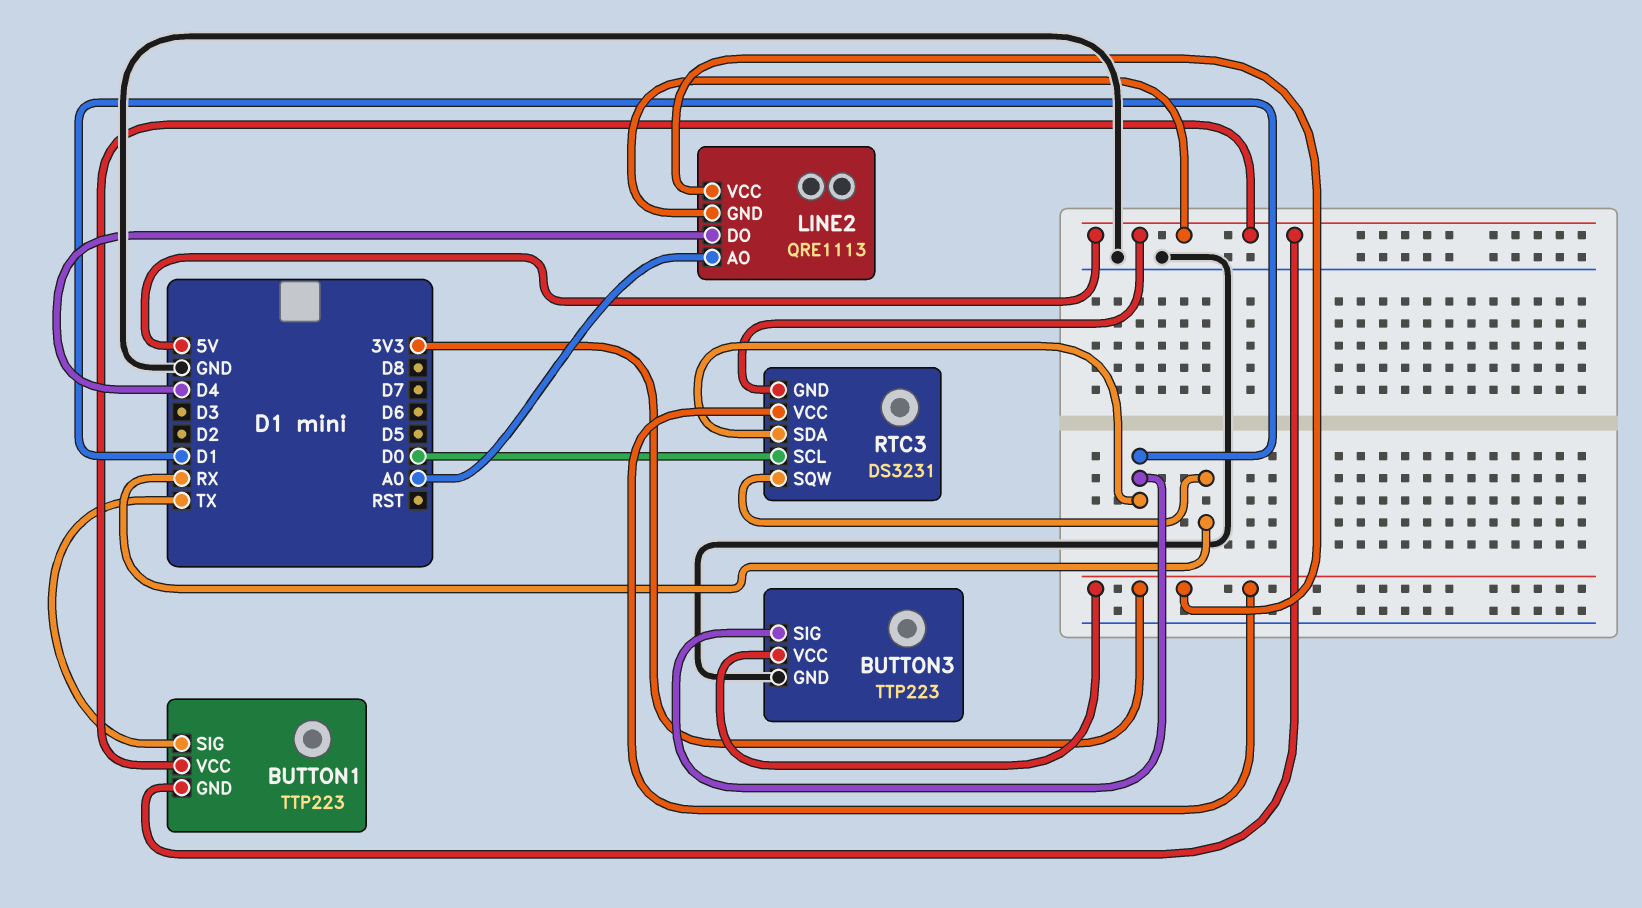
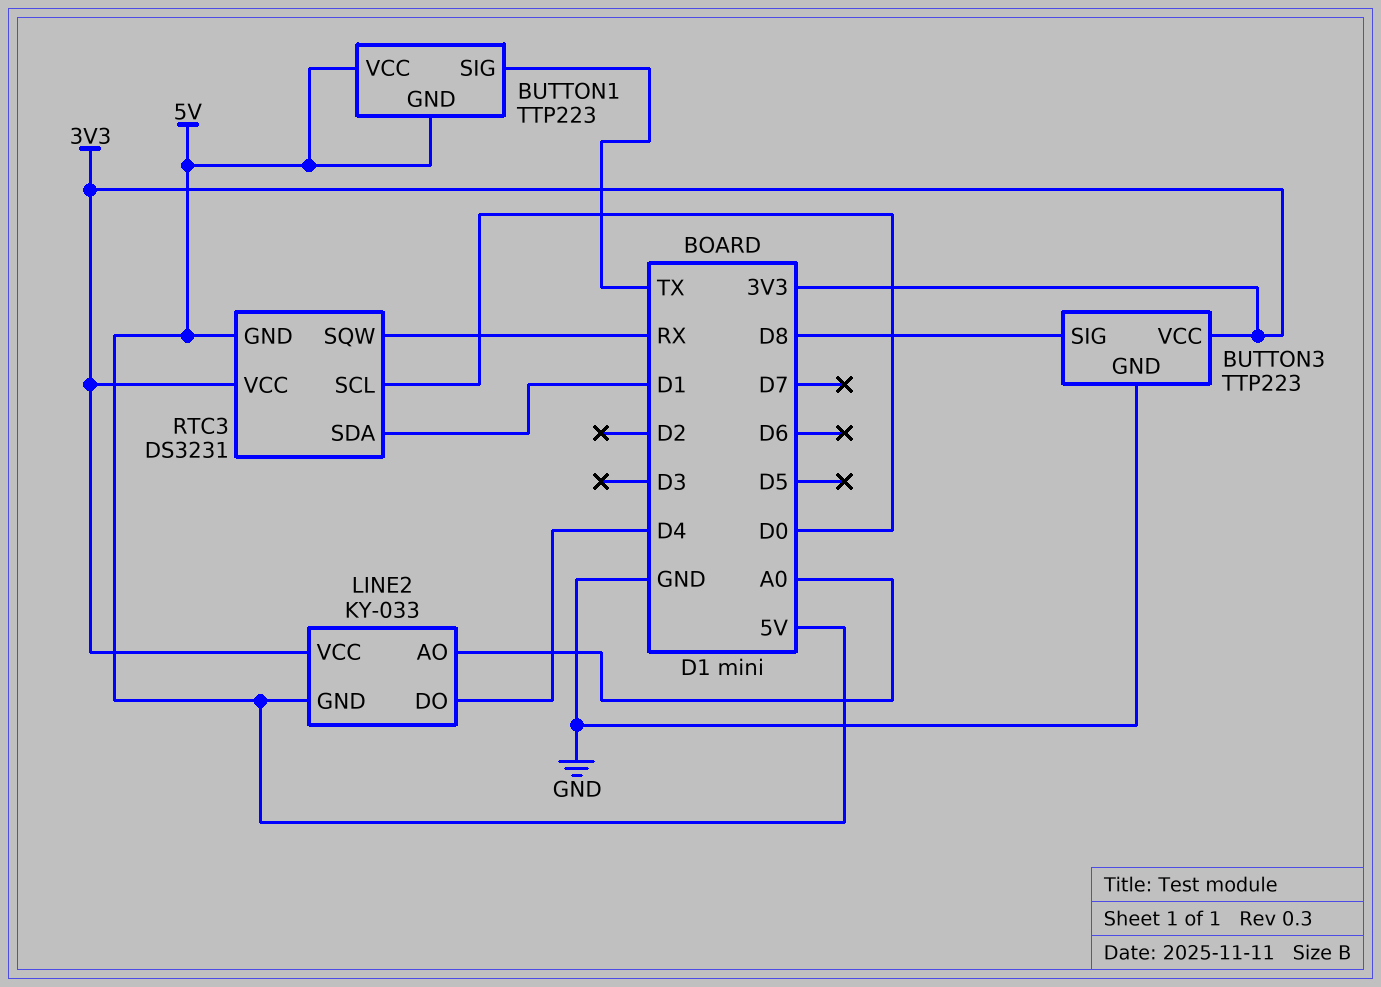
BUTTON3 pin SIG: D1 -> D8
LINE2: QRE1113 -> KY-033

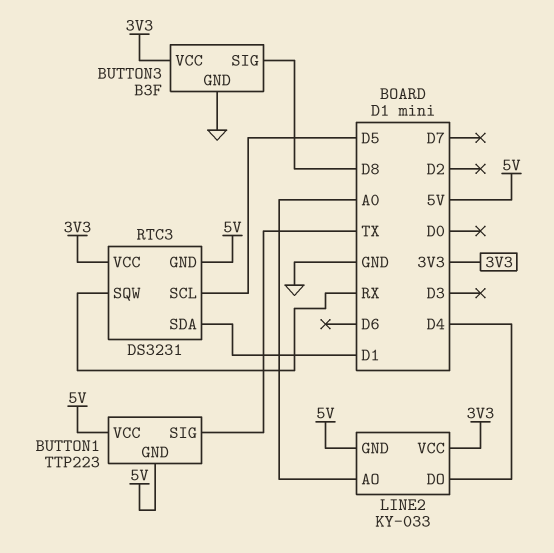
BUTTON3: TTP223 -> B3F
RTC3 pin SCL: D0 -> D5

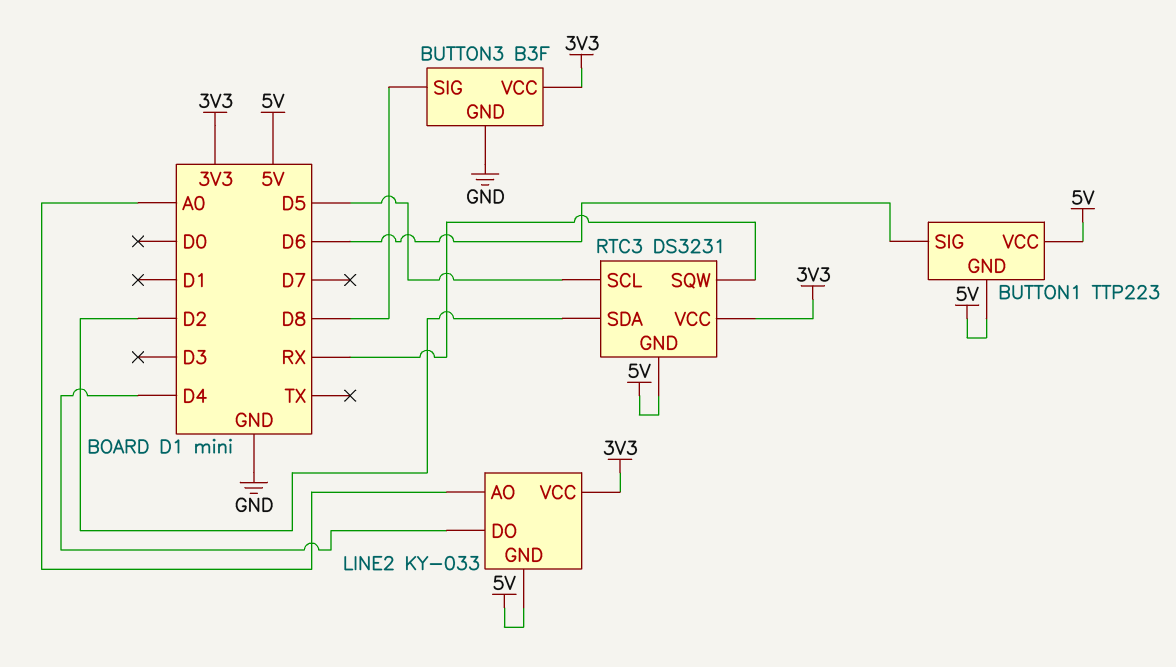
BUTTON1 pin SIG: TX -> D6
RTC3 pin SDA: D1 -> D2

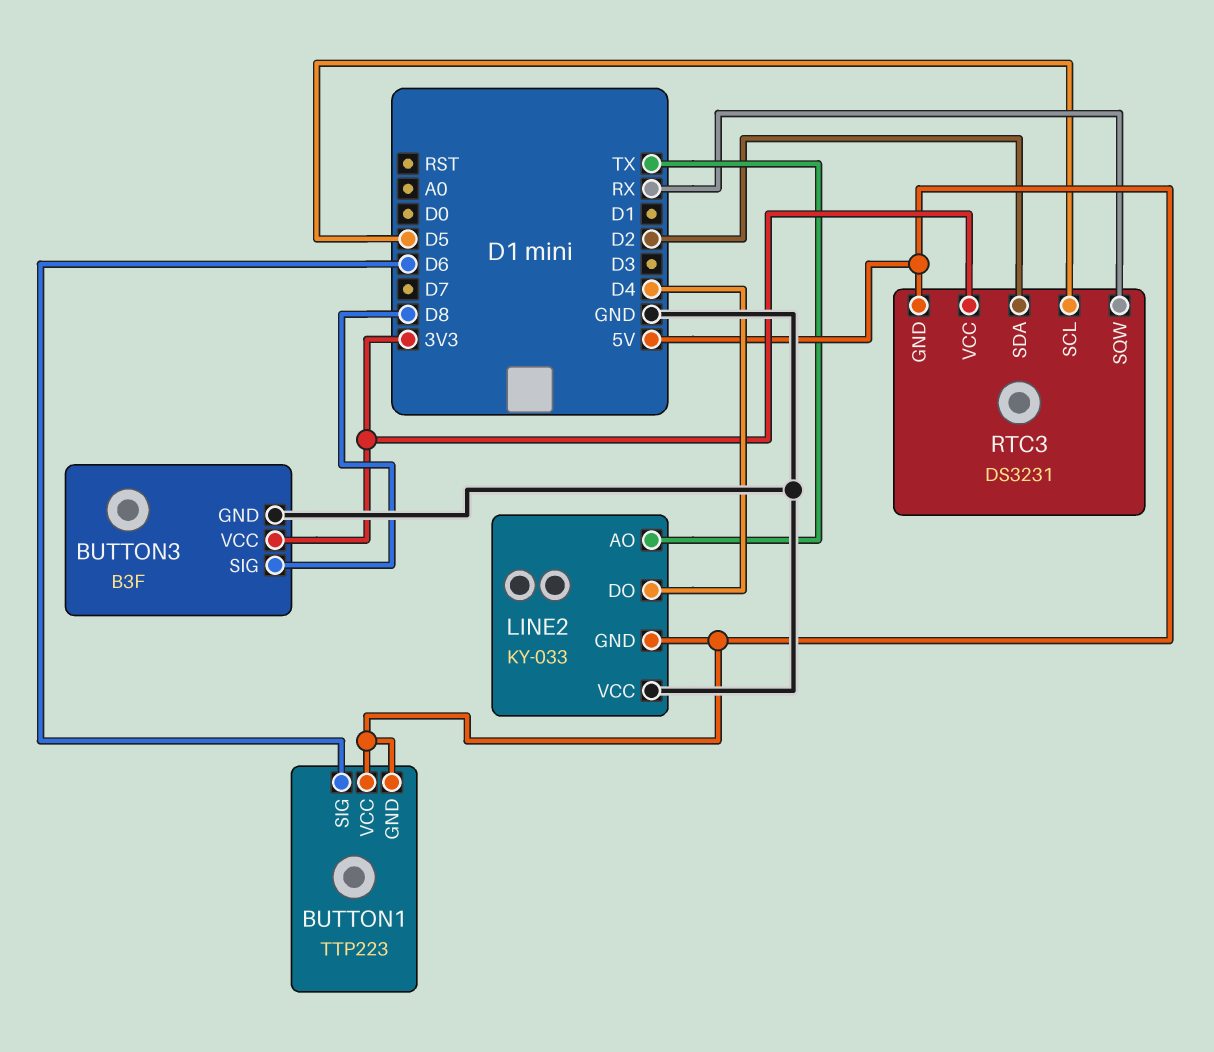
LINE2 pin AO: A0 -> TX
LINE2 pin VCC: 3V3 -> GND

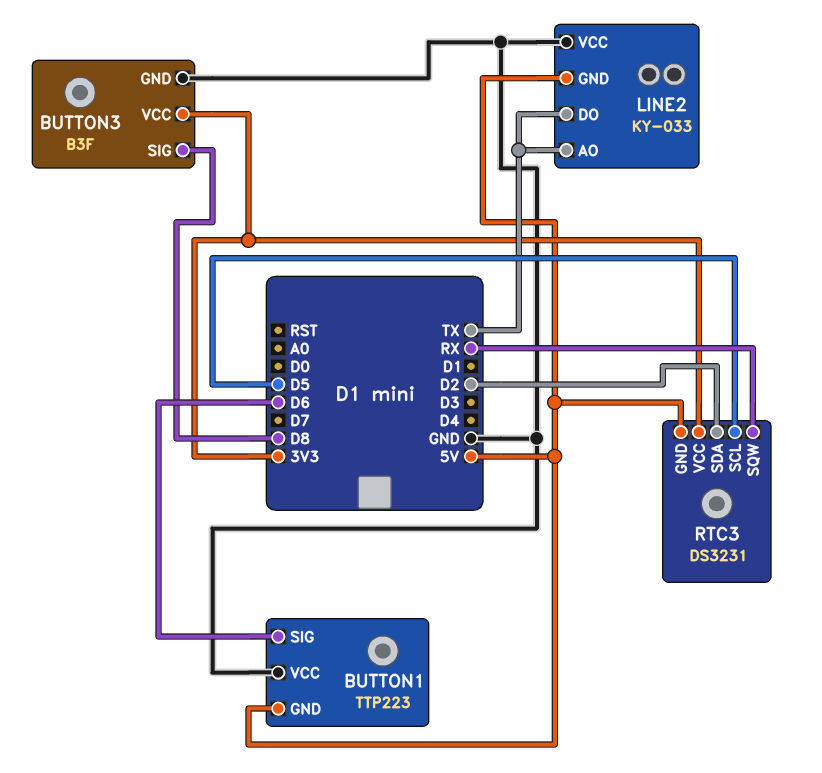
BUTTON1 pin VCC: 5V -> GND
LINE2 pin DO: D4 -> TX

